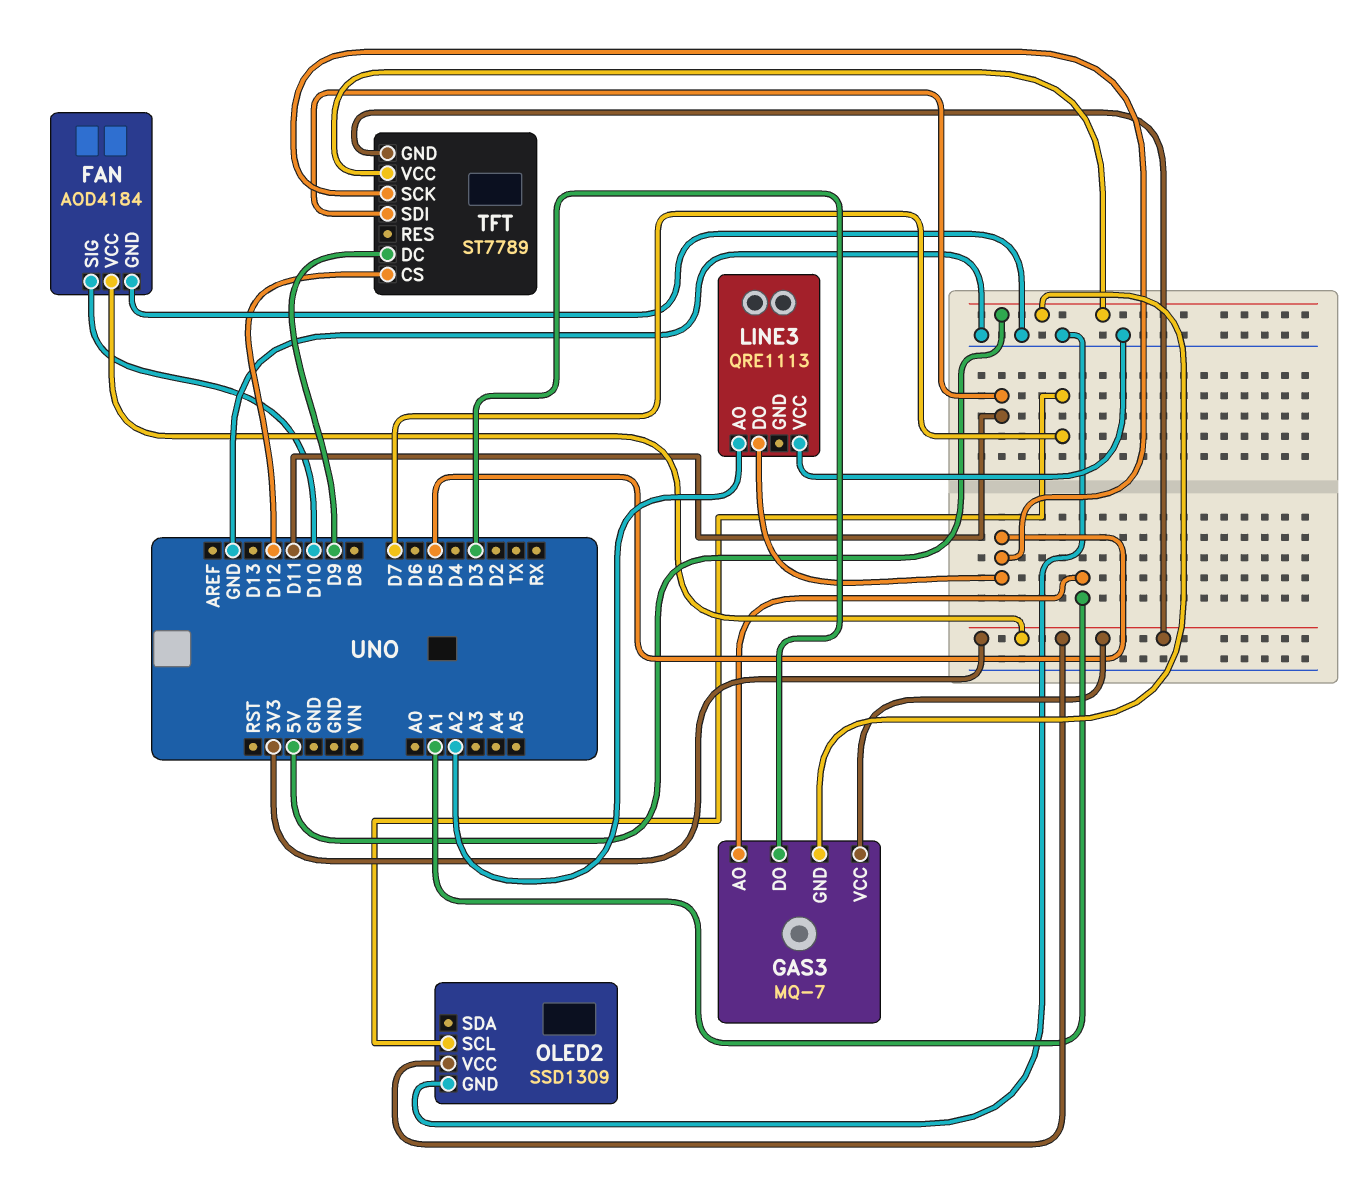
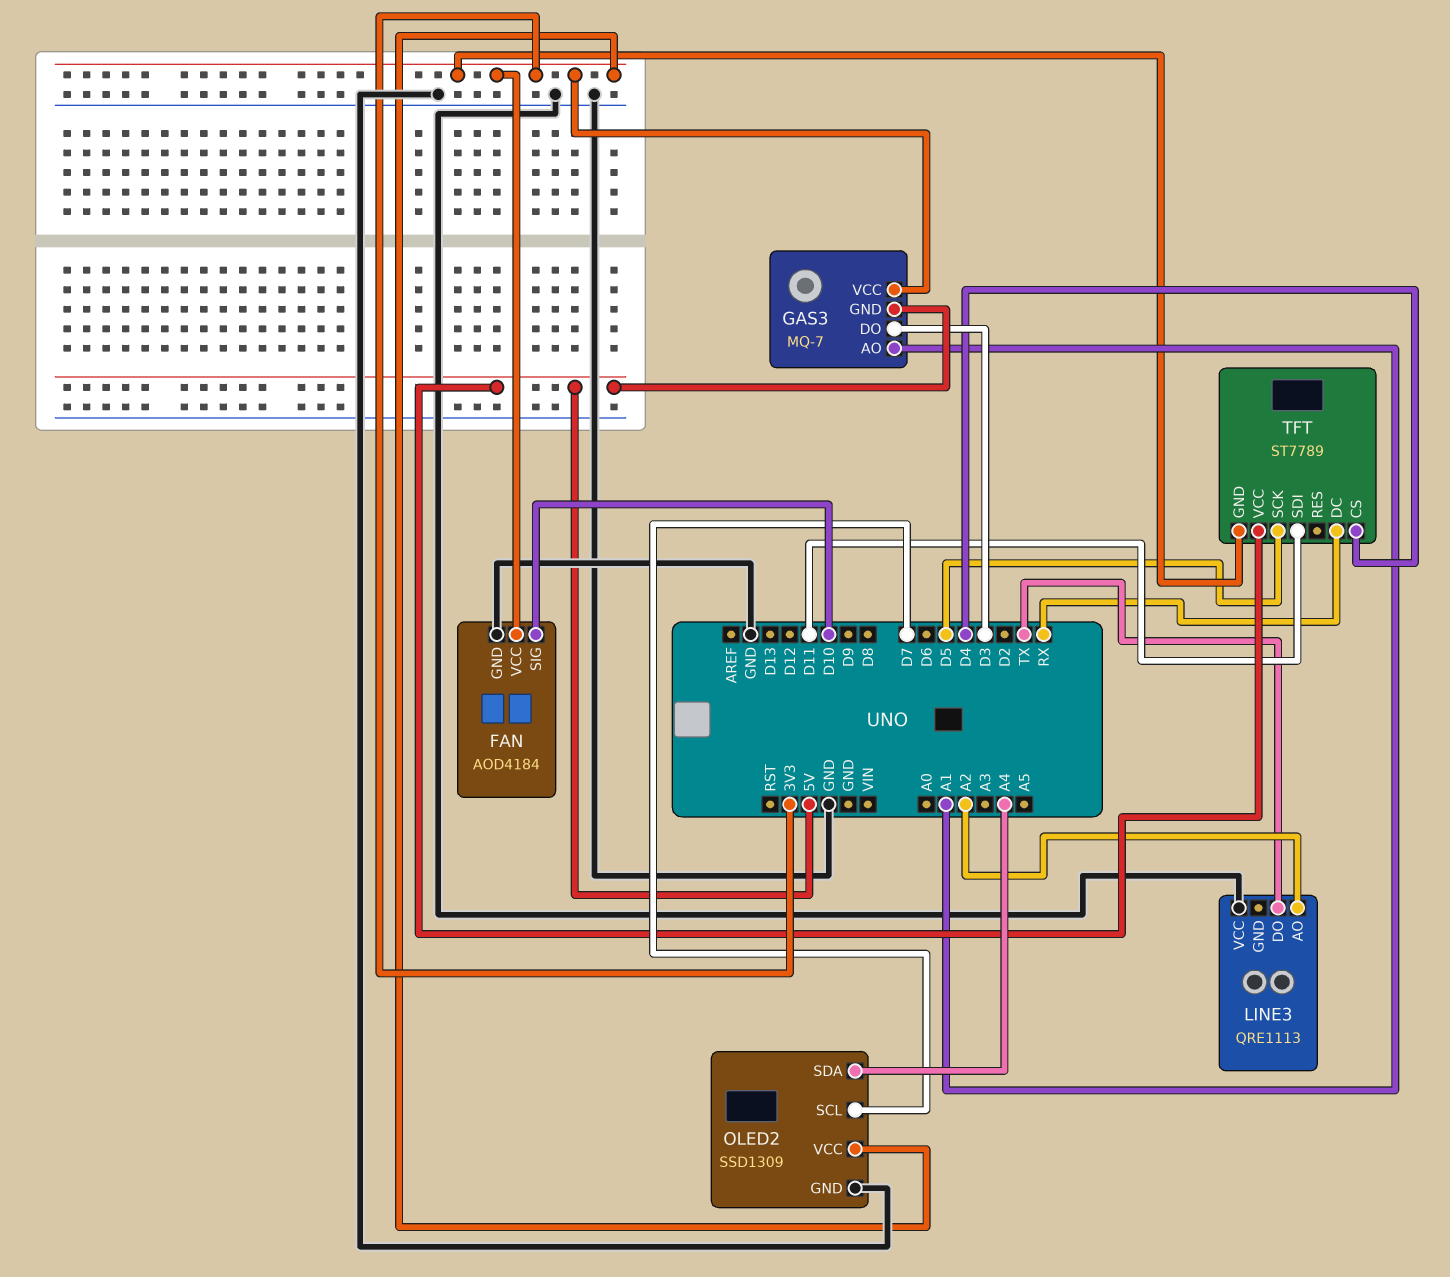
LINE3 pin DO: D5 -> TX
OLED2 pin SDA: none -> A4
TFT pin CS: D12 -> D4
TFT pin DC: D9 -> RX

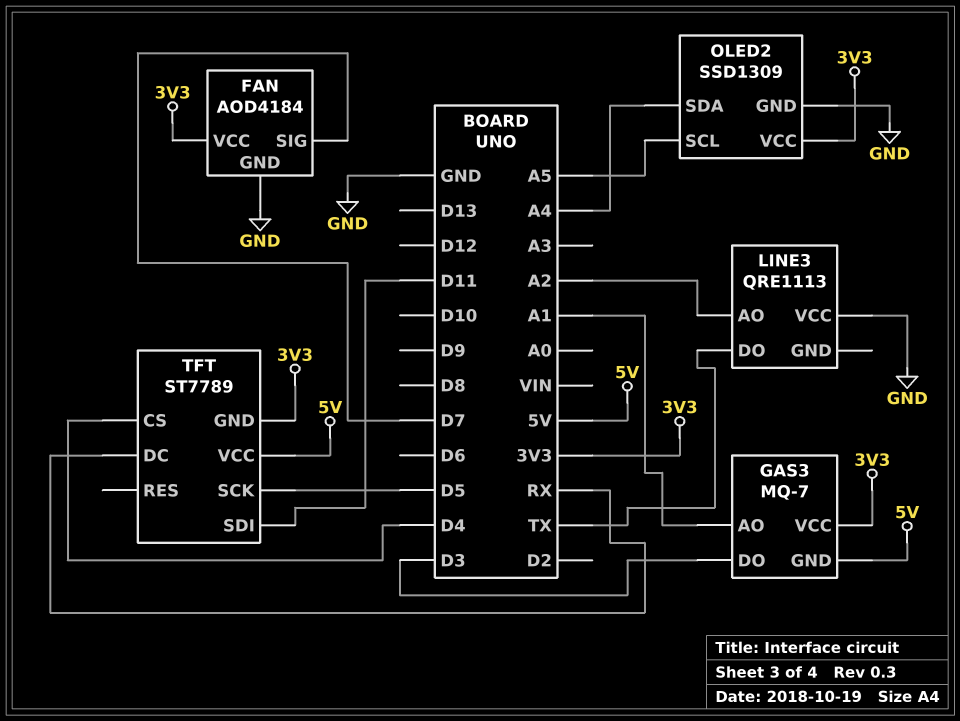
FAN pin SIG: D10 -> D7
OLED2 pin SCL: D7 -> A5

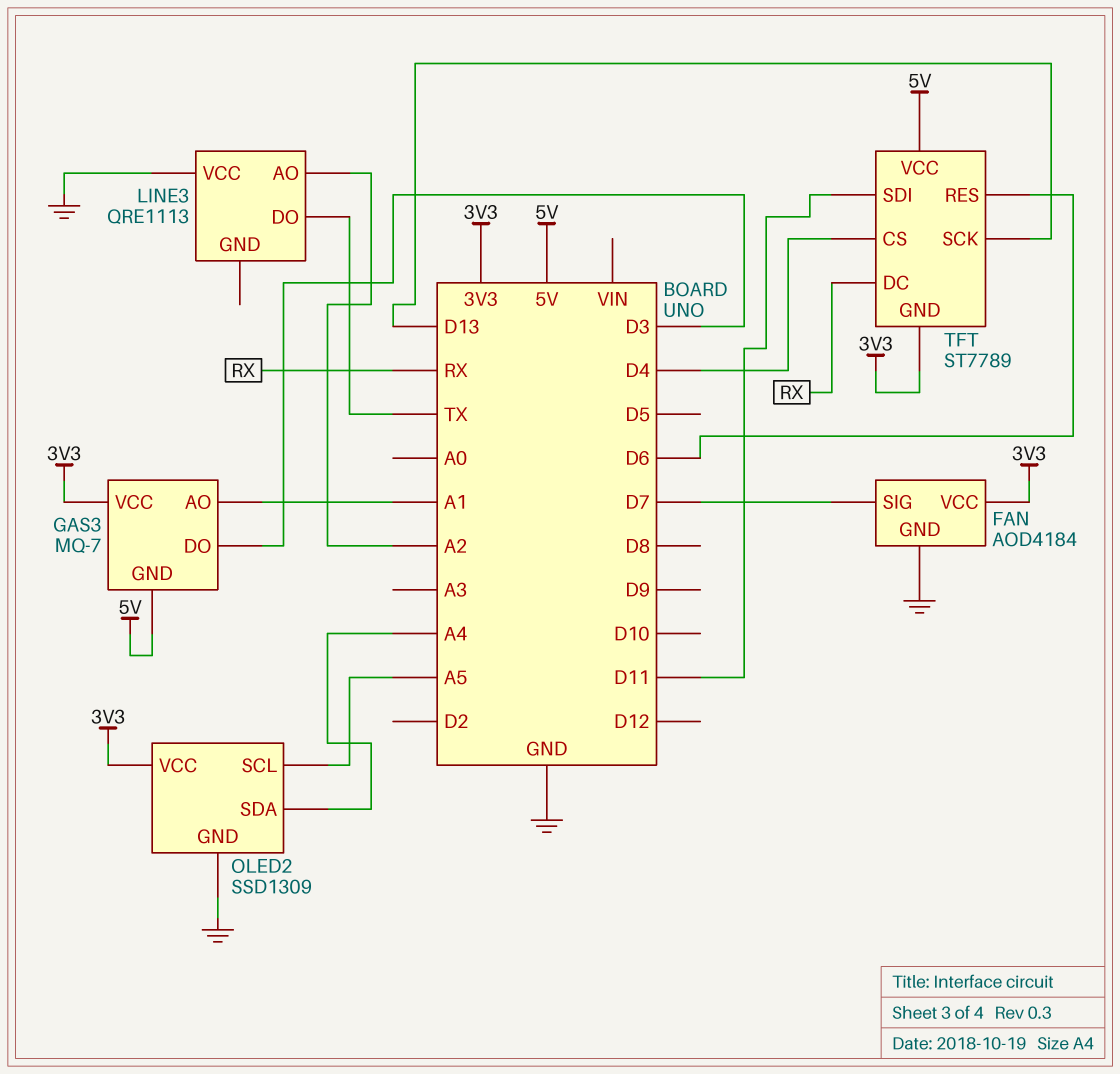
TFT pin RES: none -> D6
TFT pin SCK: D5 -> D13

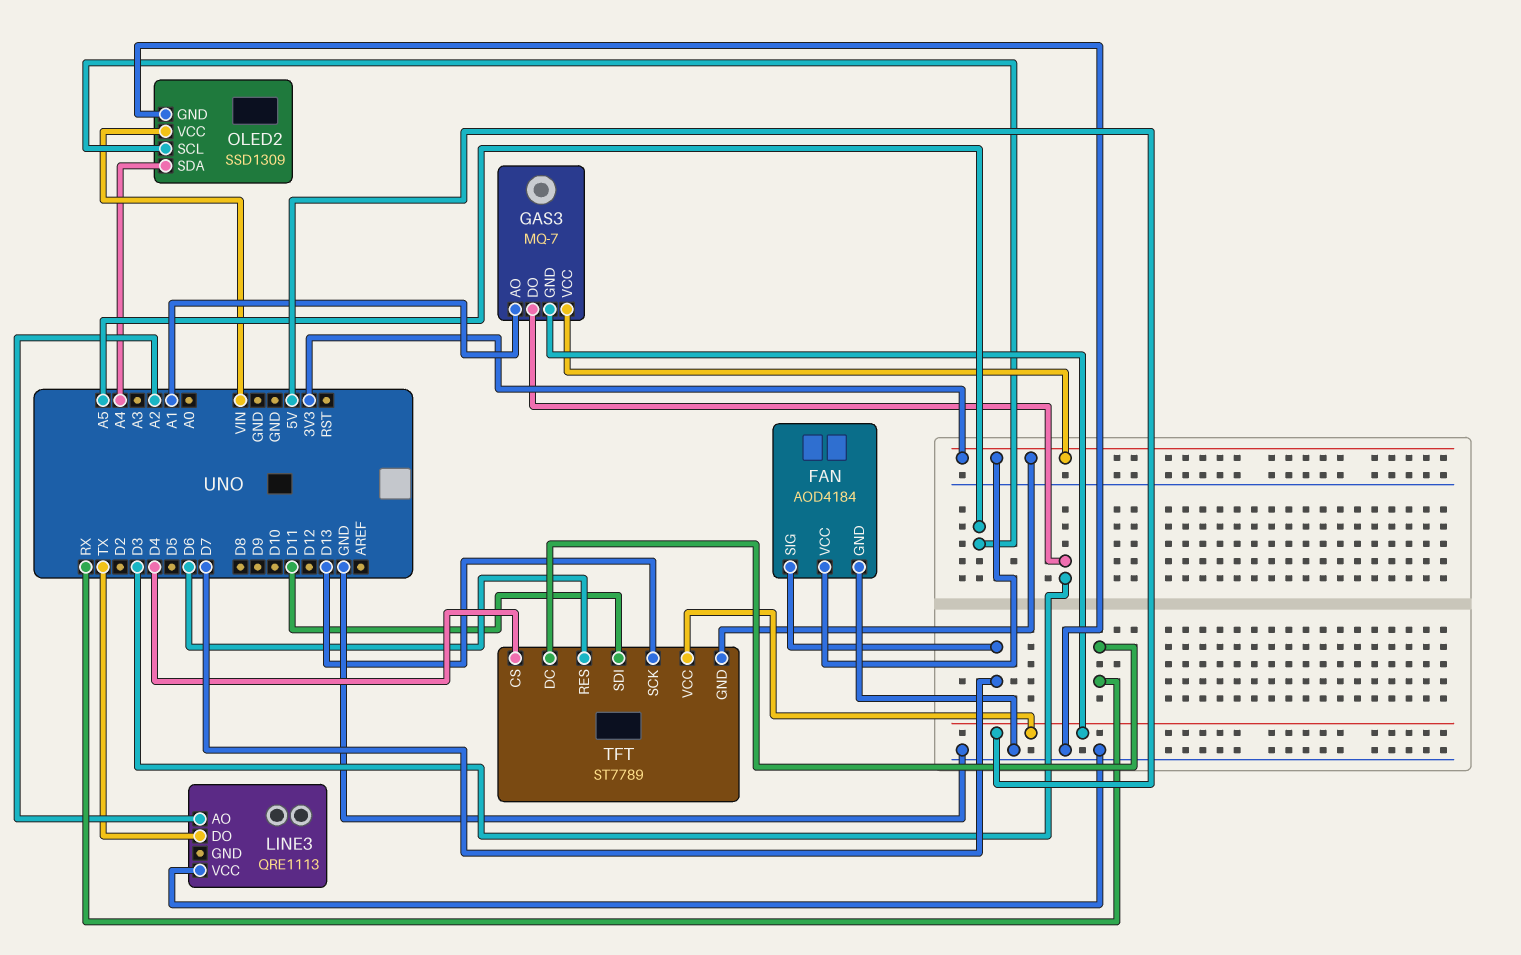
OLED2 pin VCC: 3V3 -> VIN

